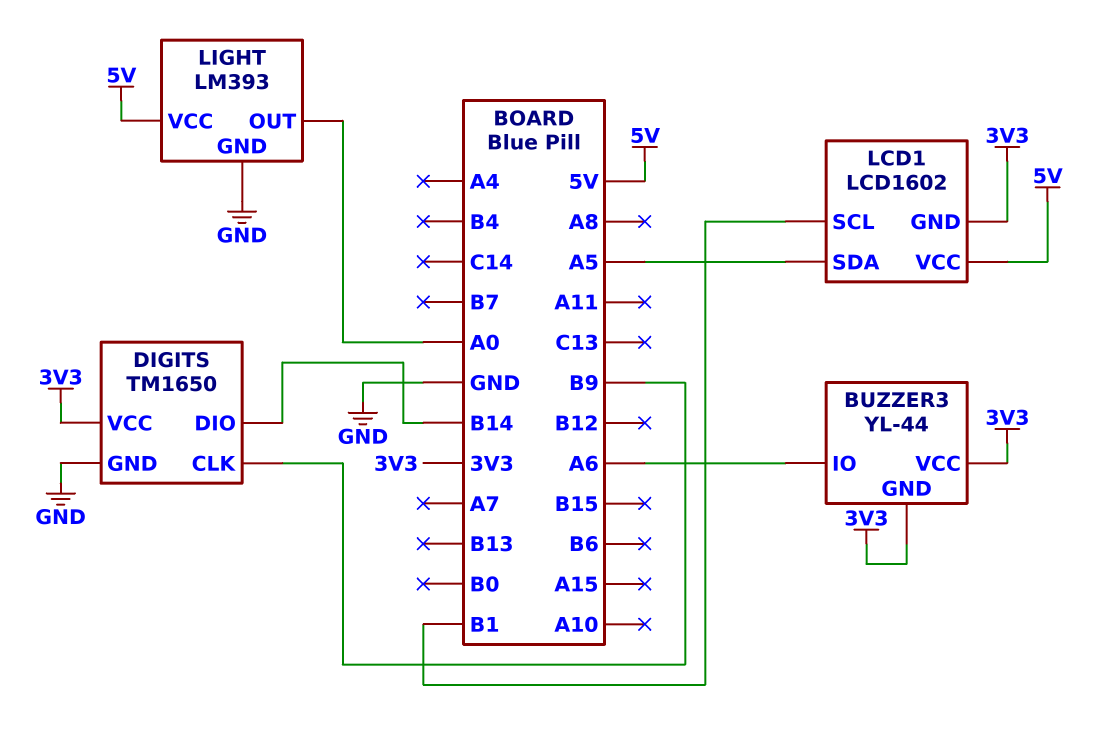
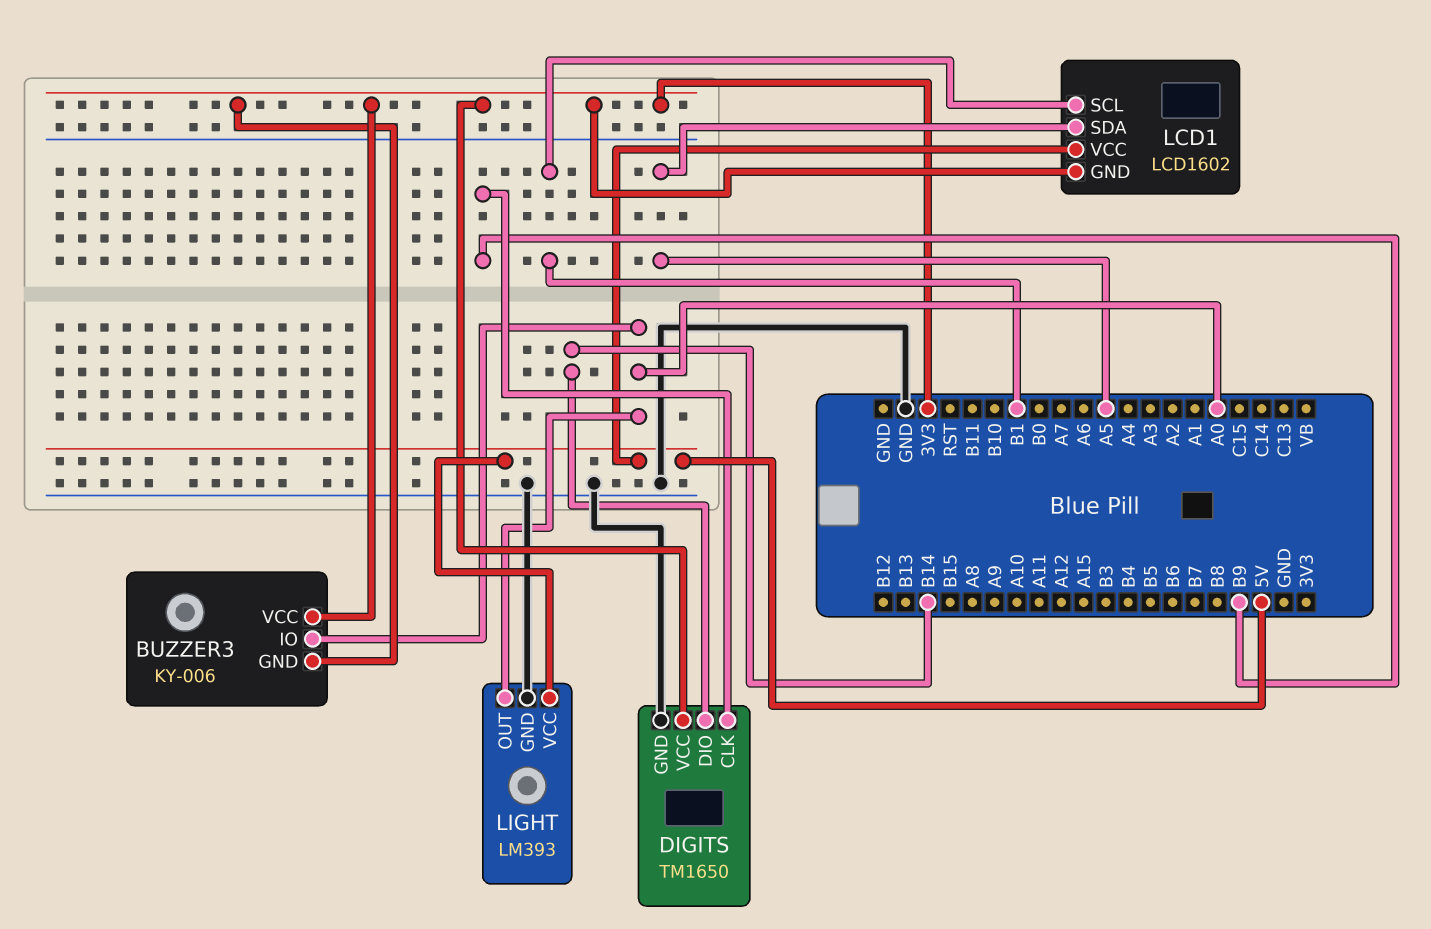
BUZZER3: YL-44 -> KY-006
BUZZER3 pin IO: A6 -> A0

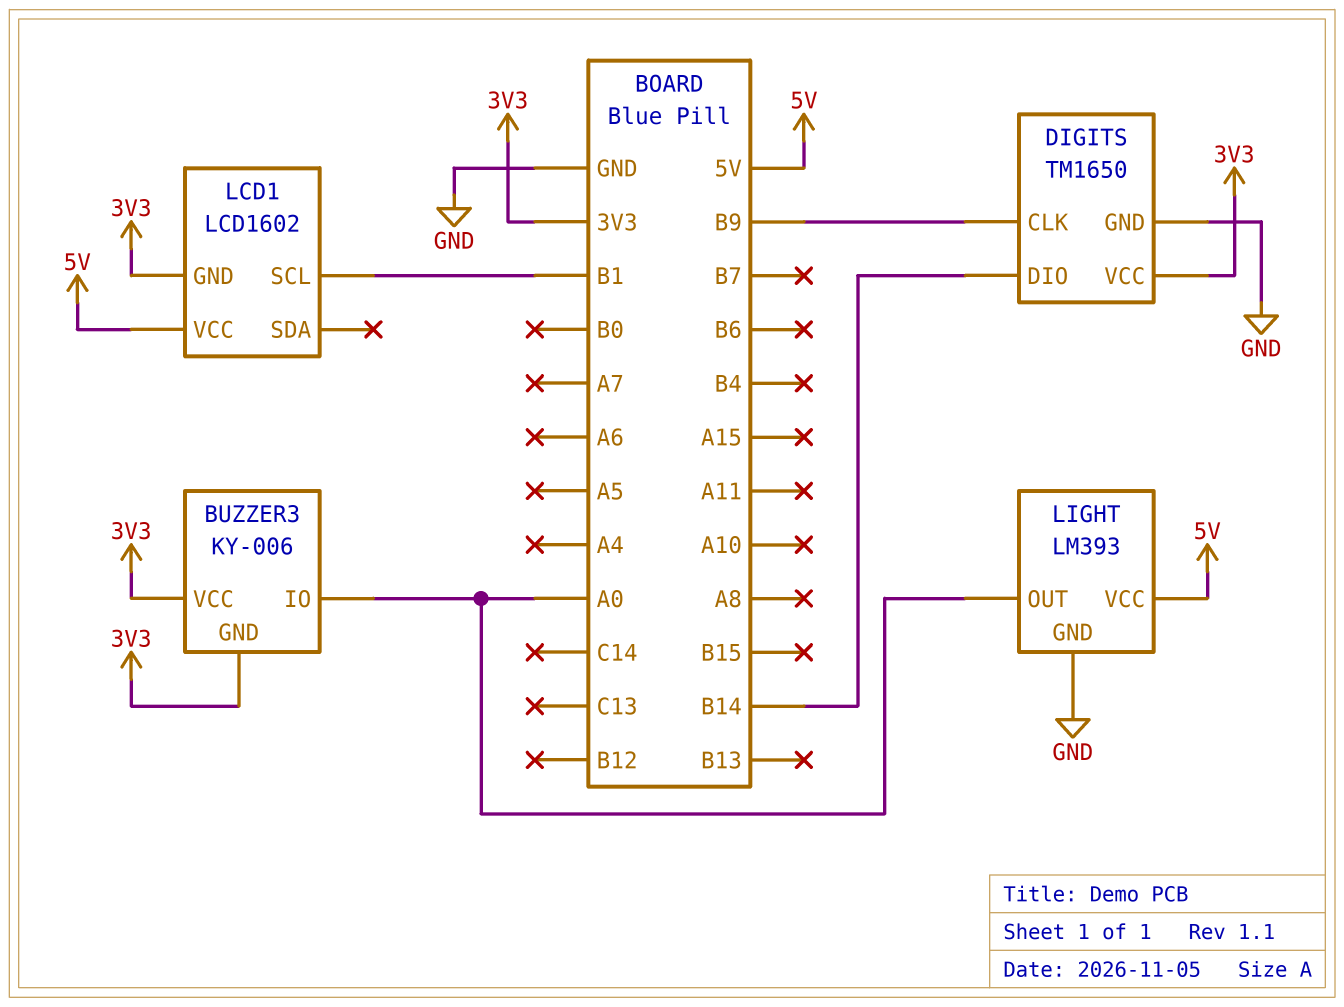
LCD1 pin SDA: A5 -> none

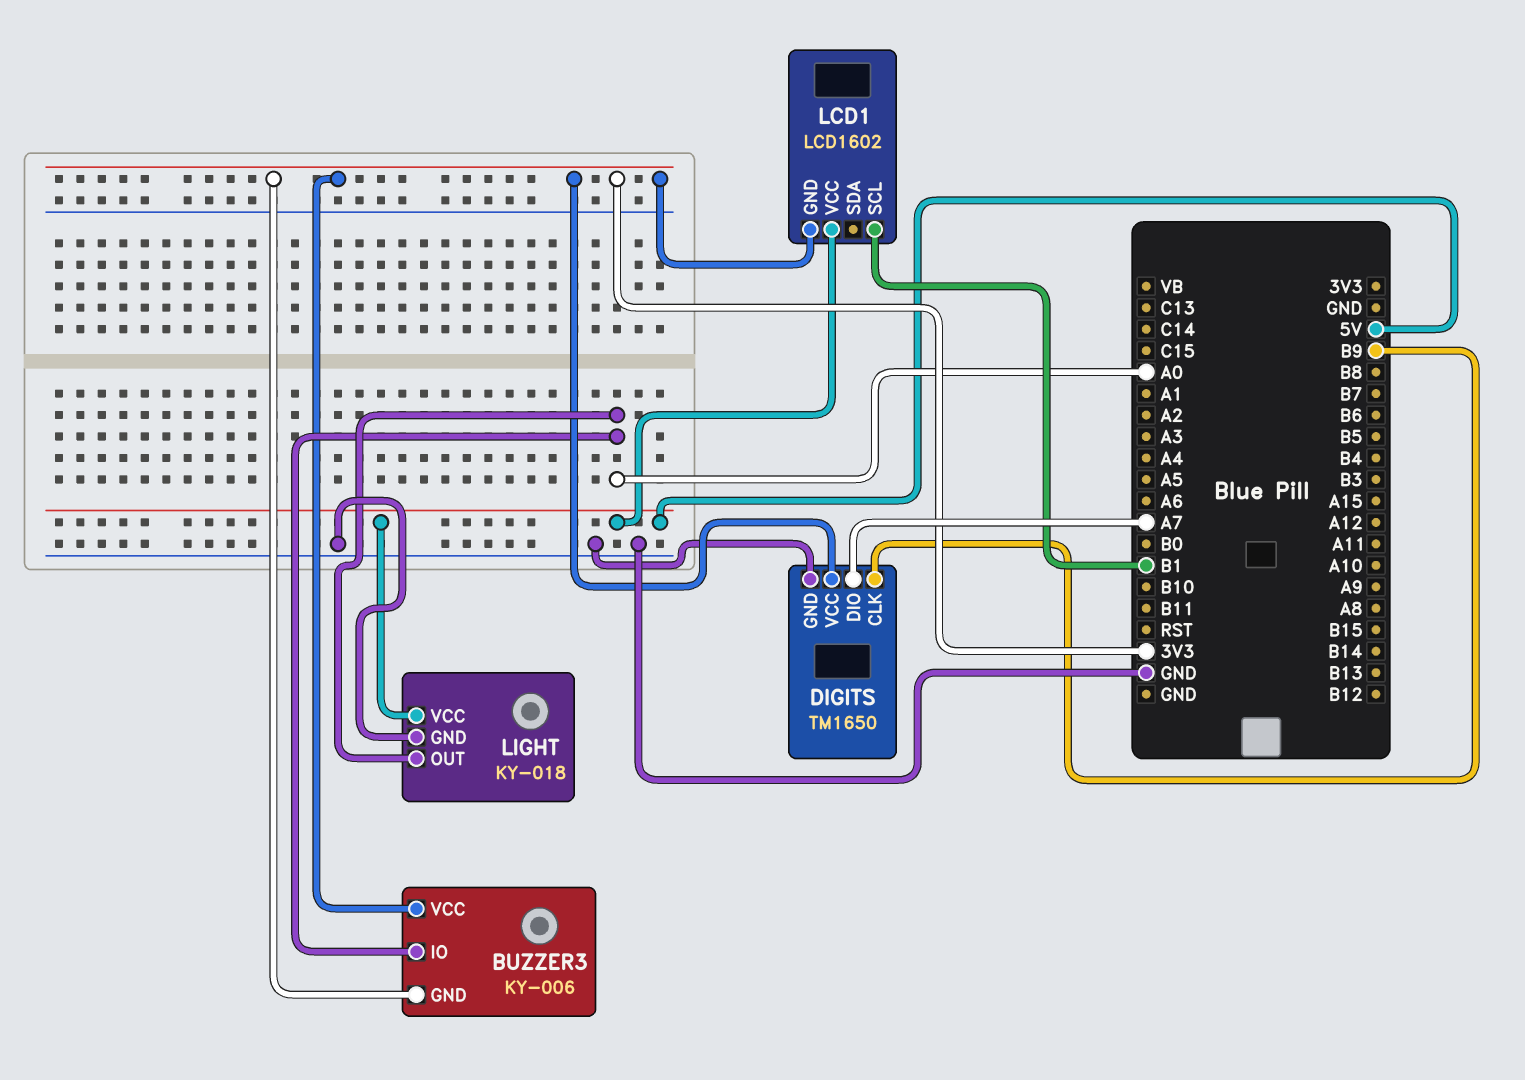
DIGITS pin DIO: B14 -> A7
LIGHT: LM393 -> KY-018

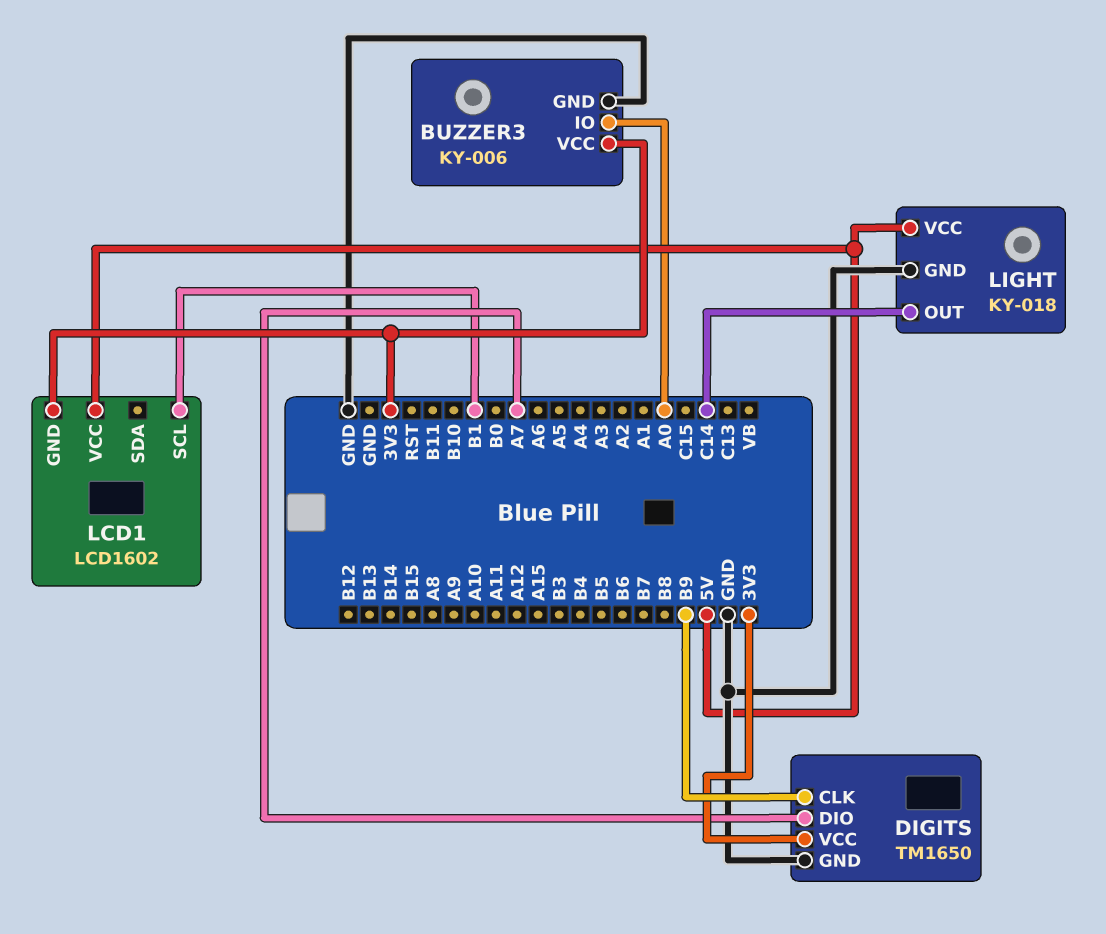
BUZZER3 pin GND: 3V3 -> GND
LIGHT pin OUT: A0 -> C14

